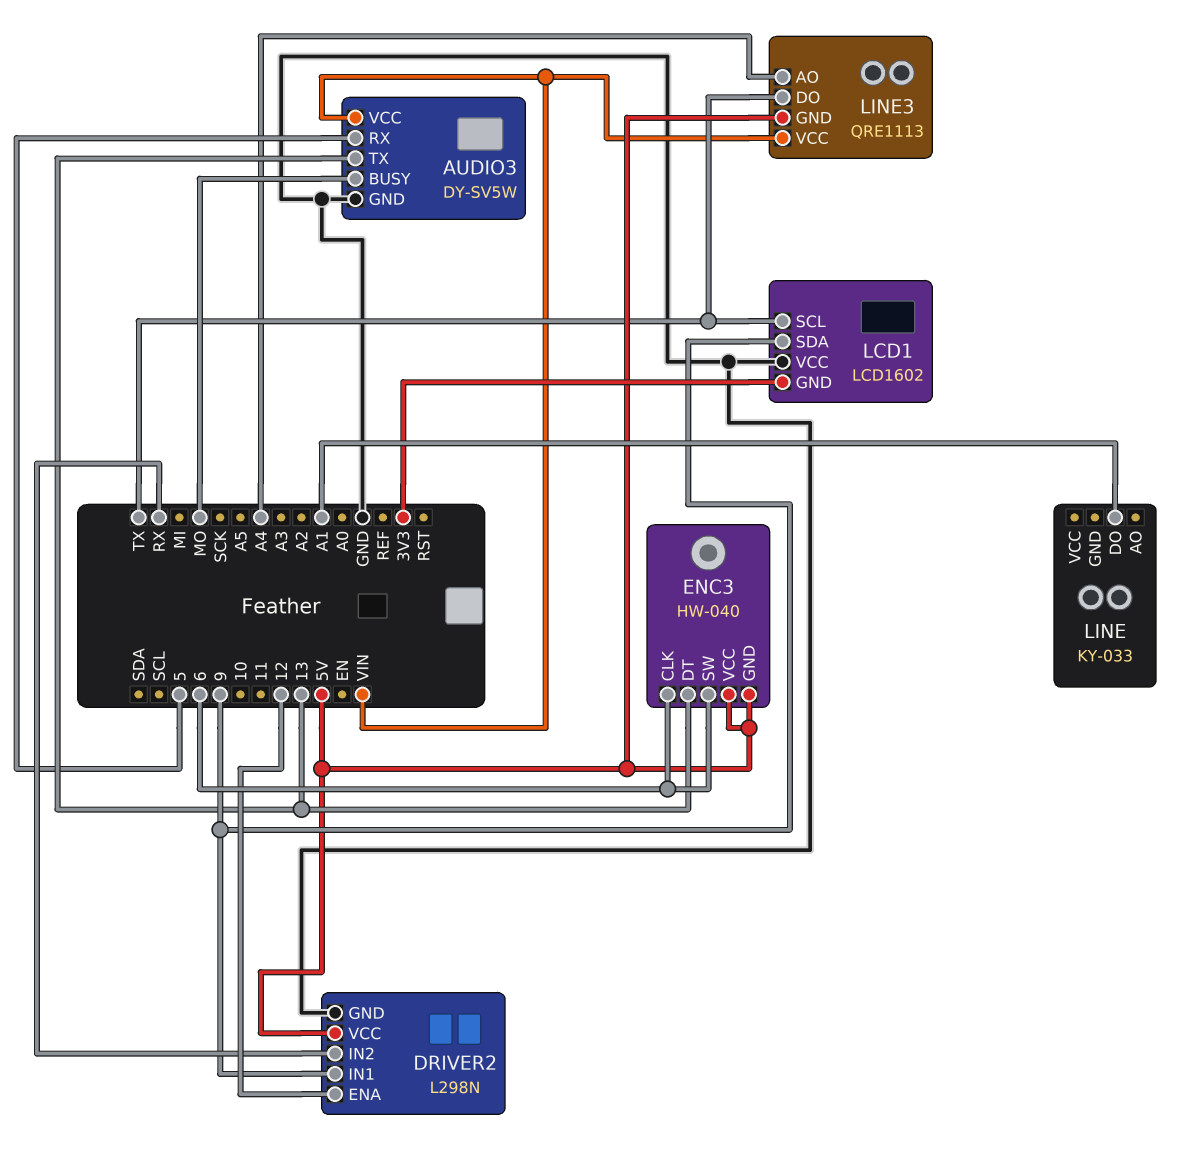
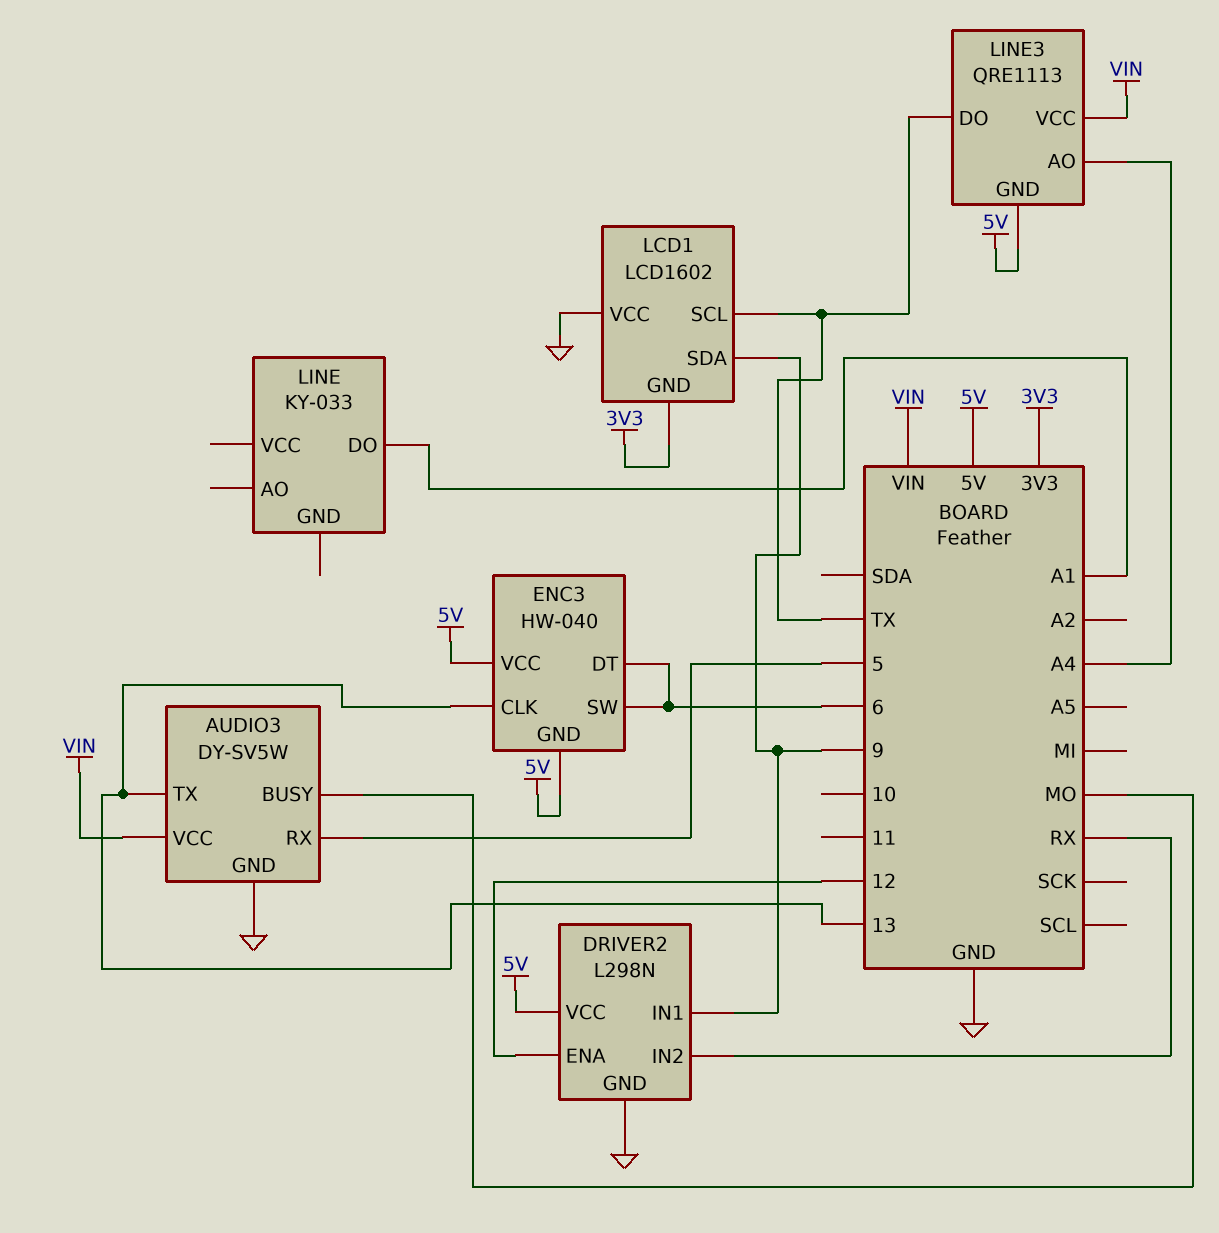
ENC3 pin CLK: 6 -> 13
ENC3 pin DT: 13 -> 6

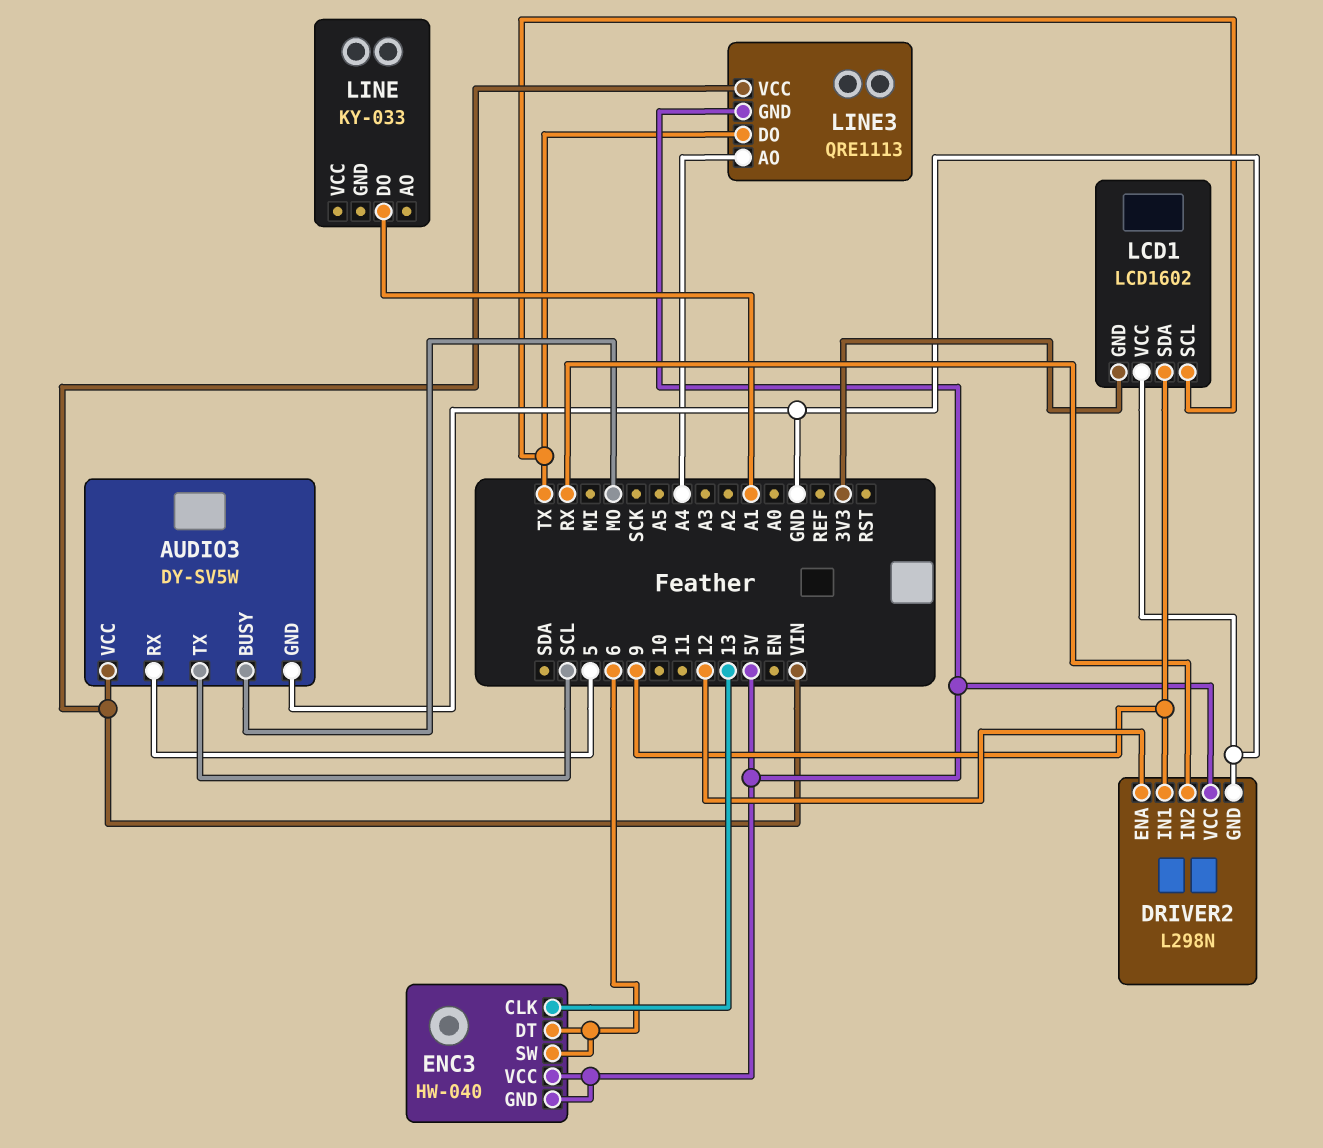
AUDIO3 pin TX: 13 -> SCL

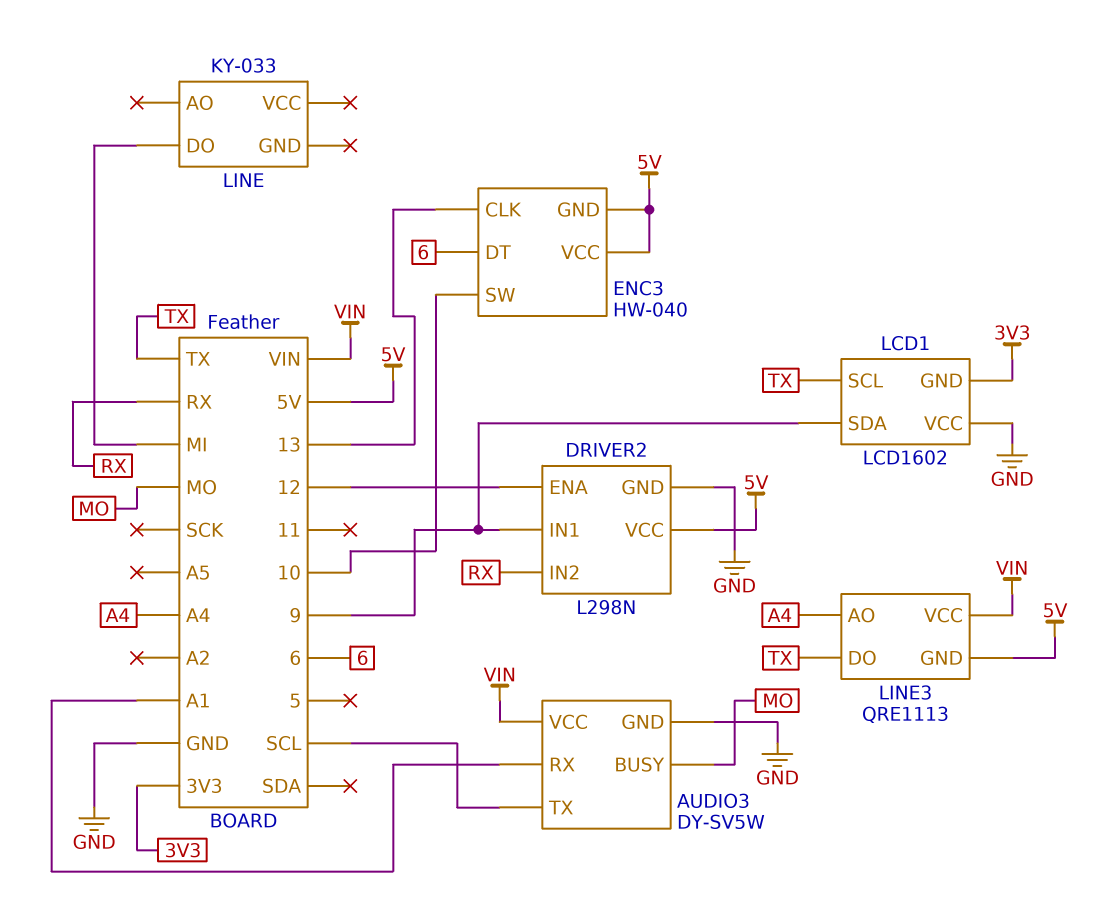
AUDIO3 pin RX: 5 -> A1
ENC3 pin SW: 6 -> 10
LINE pin DO: A1 -> MI

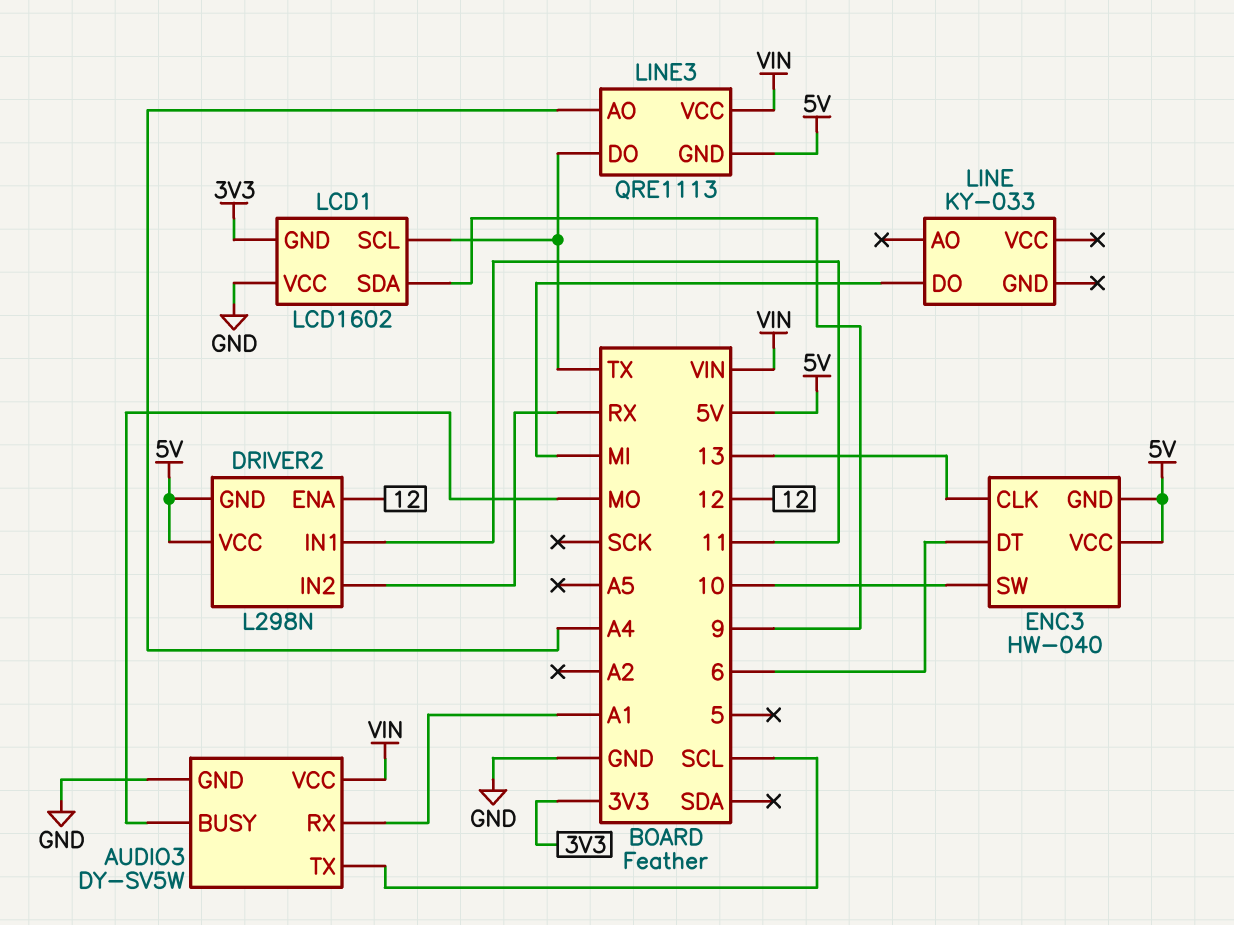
DRIVER2 pin GND: GND -> 5V
DRIVER2 pin IN1: 9 -> 11

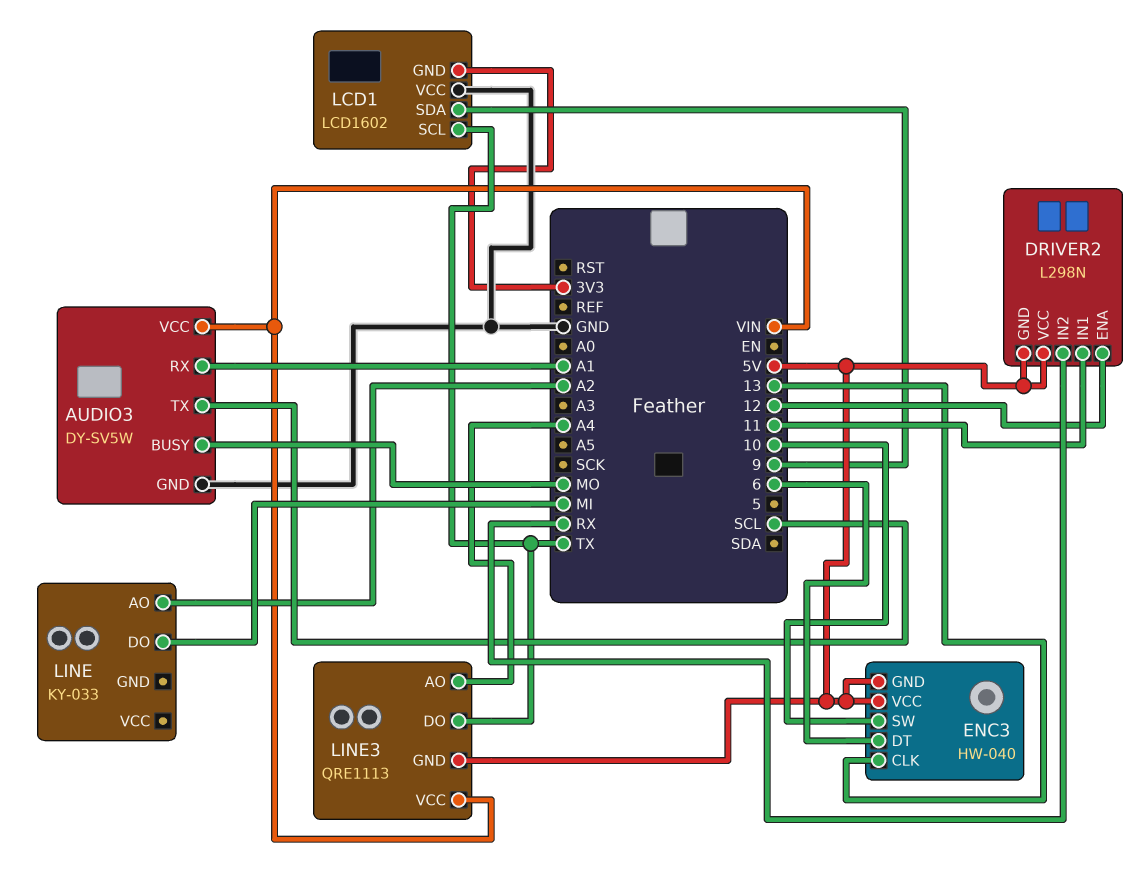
LINE pin AO: none -> A2

